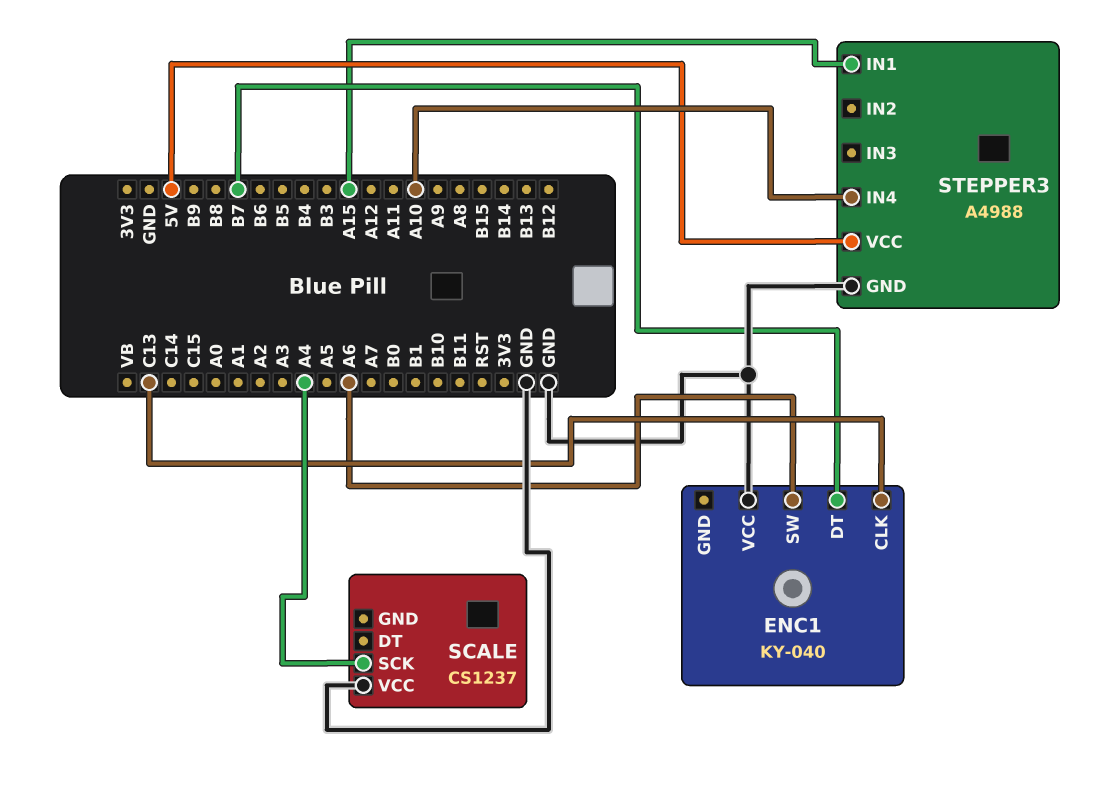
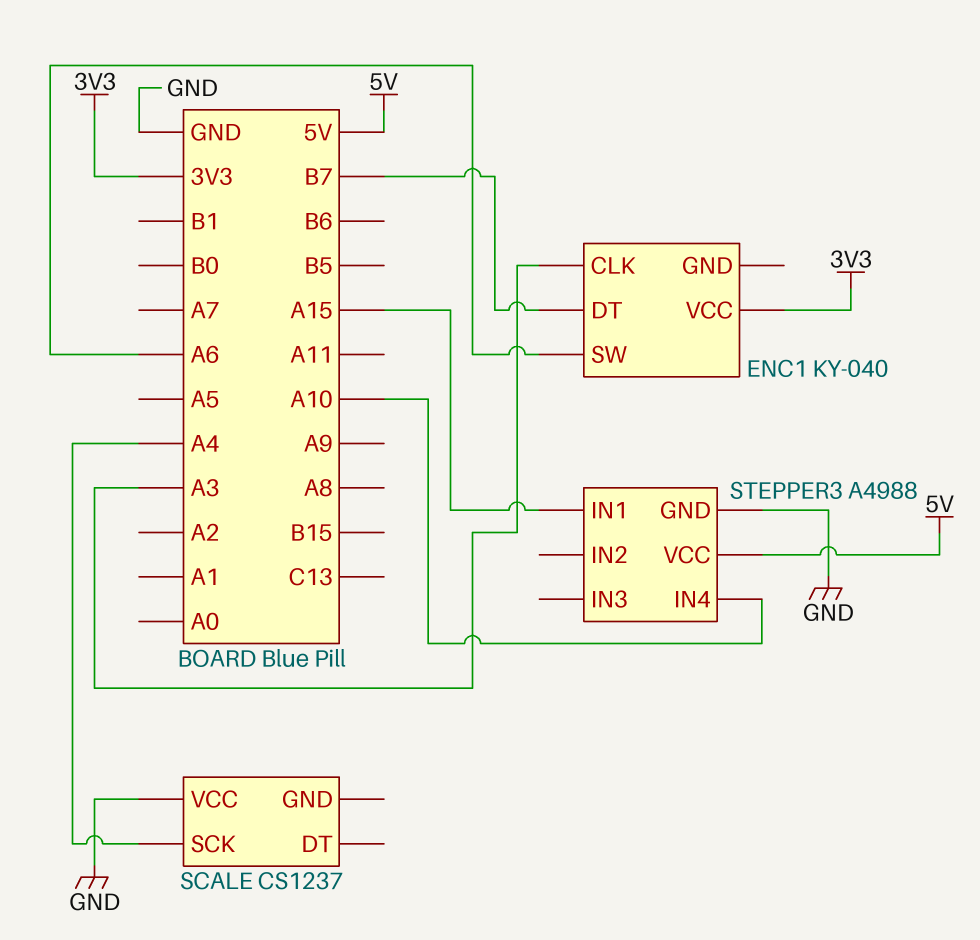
ENC1 pin CLK: C13 -> A3
ENC1 pin VCC: GND -> 3V3

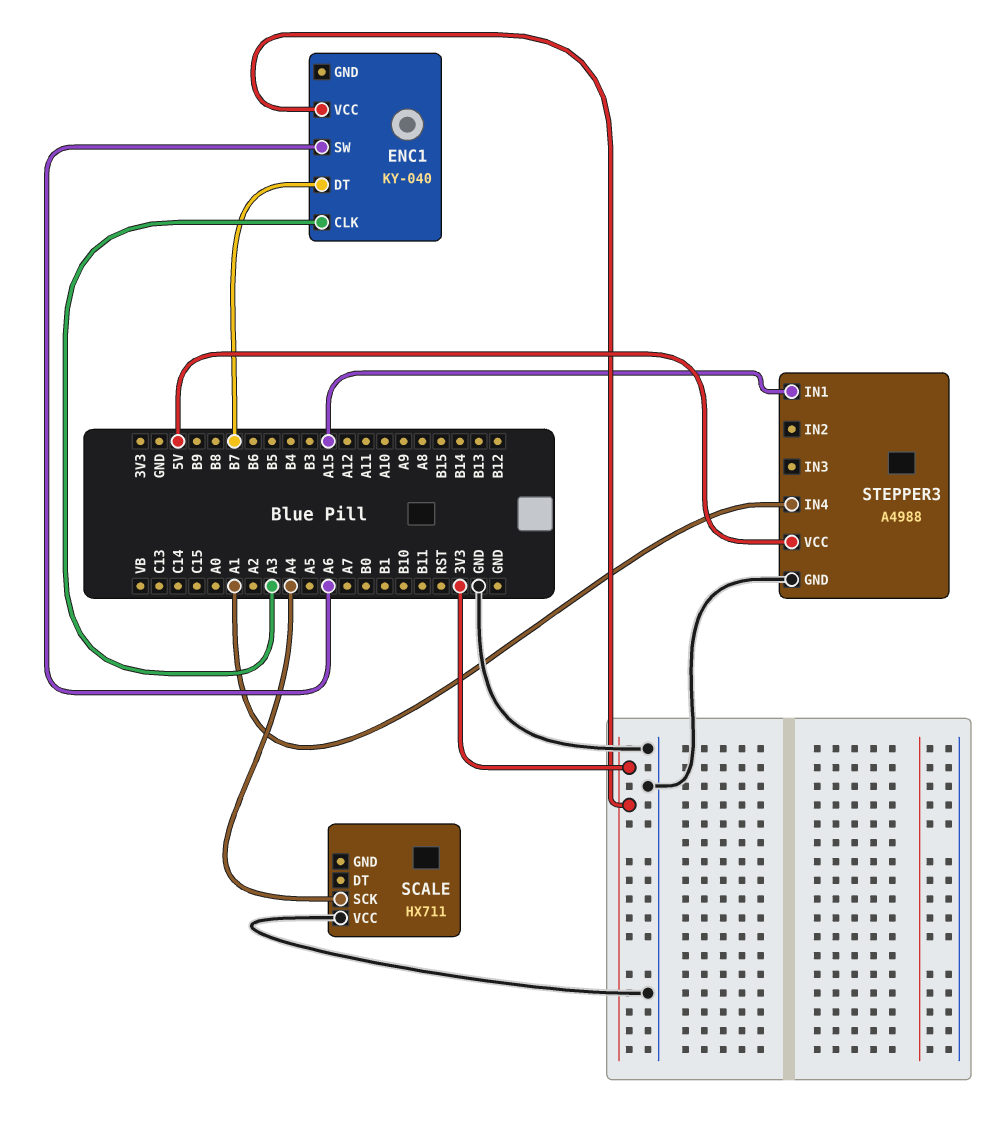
SCALE: CS1237 -> HX711
STEPPER3 pin IN4: A10 -> A1

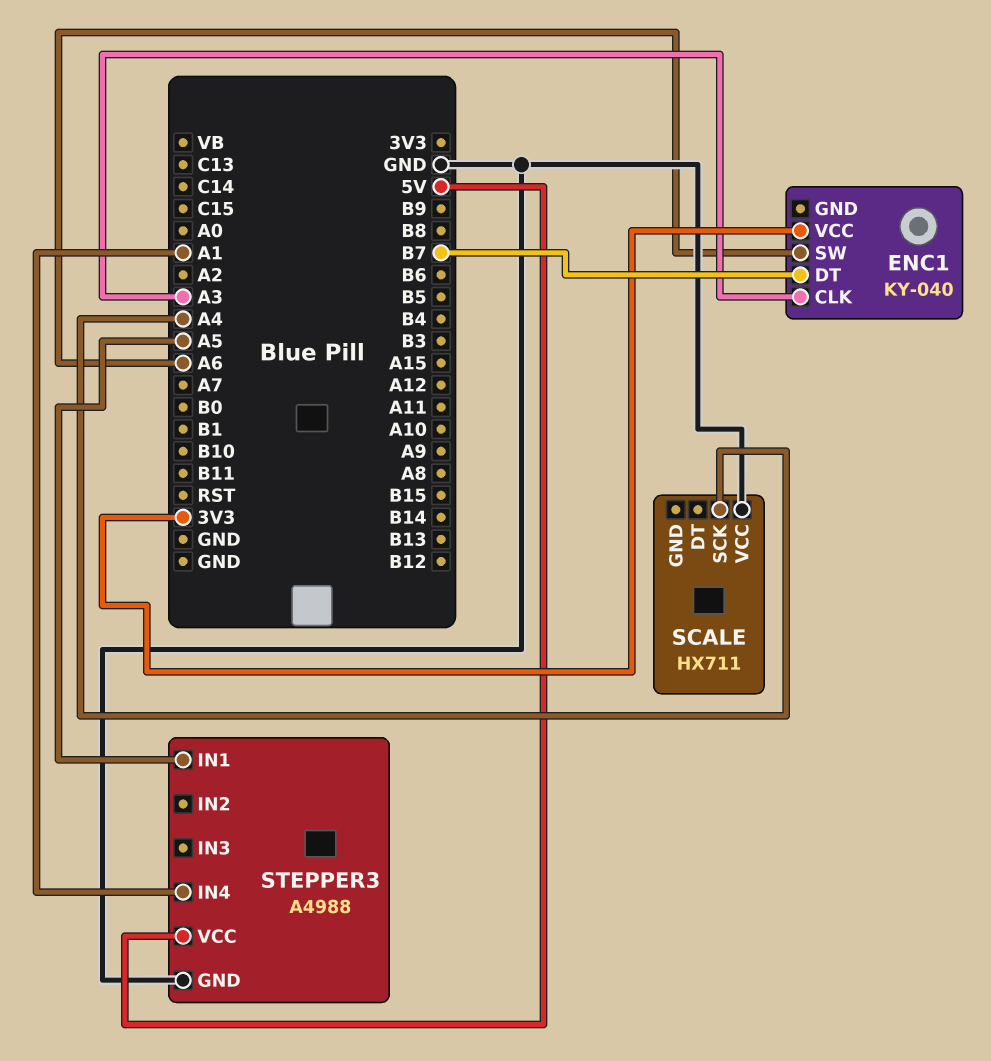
STEPPER3 pin IN1: A15 -> A5

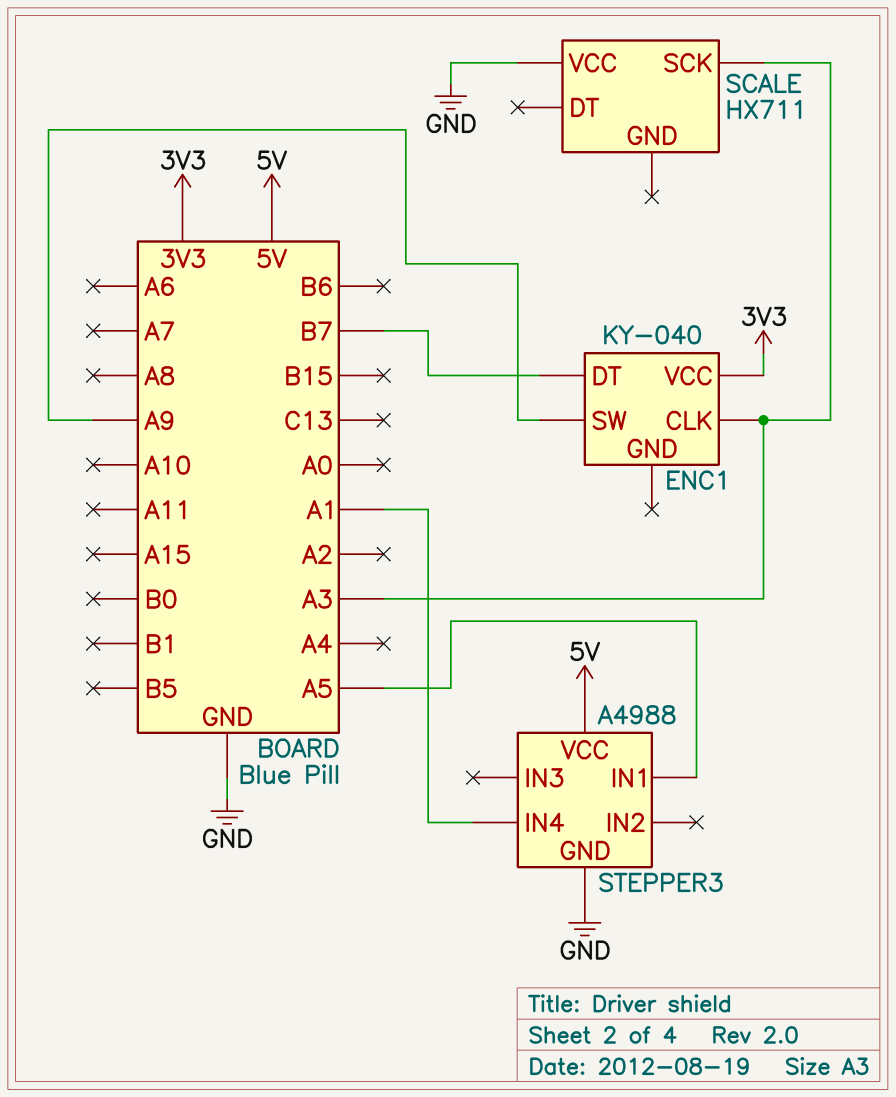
ENC1 pin SW: A6 -> A9
SCALE pin SCK: A4 -> A3

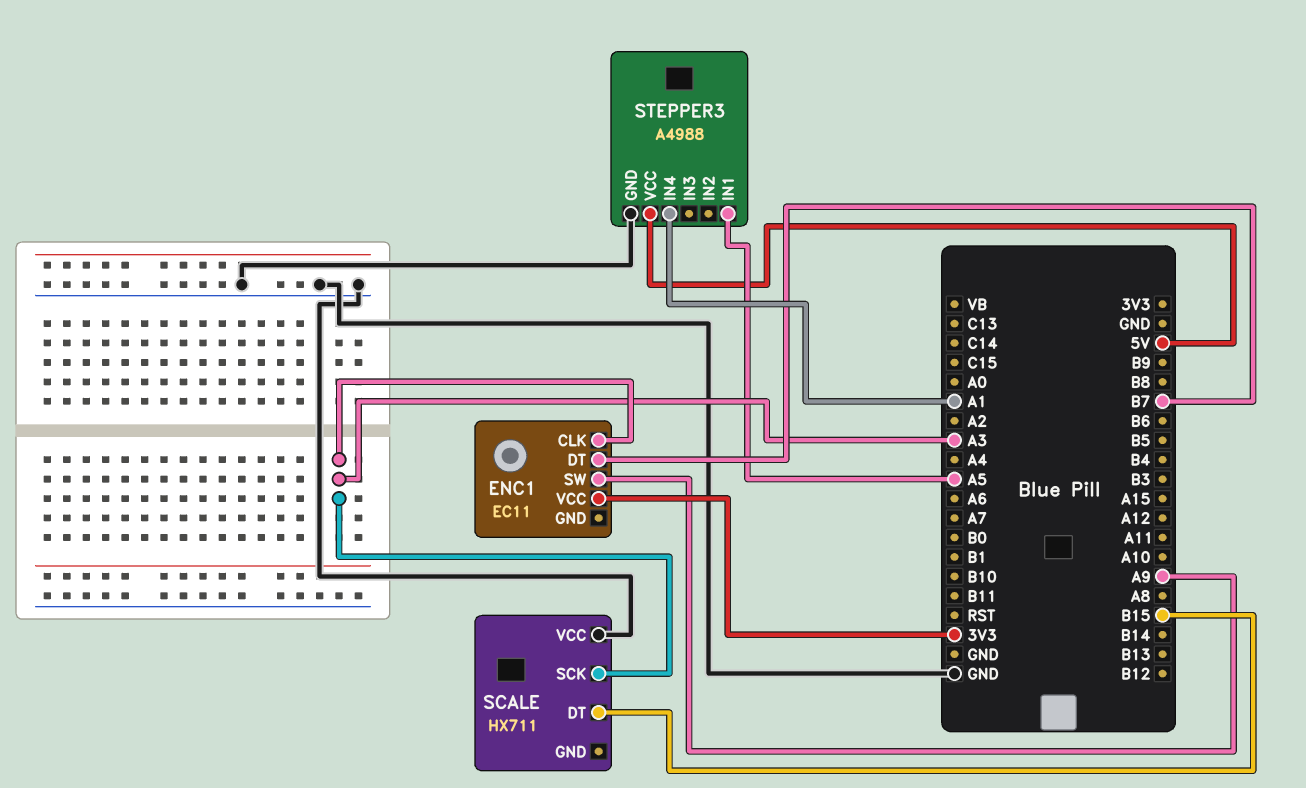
ENC1: KY-040 -> EC11
SCALE pin DT: none -> B15

